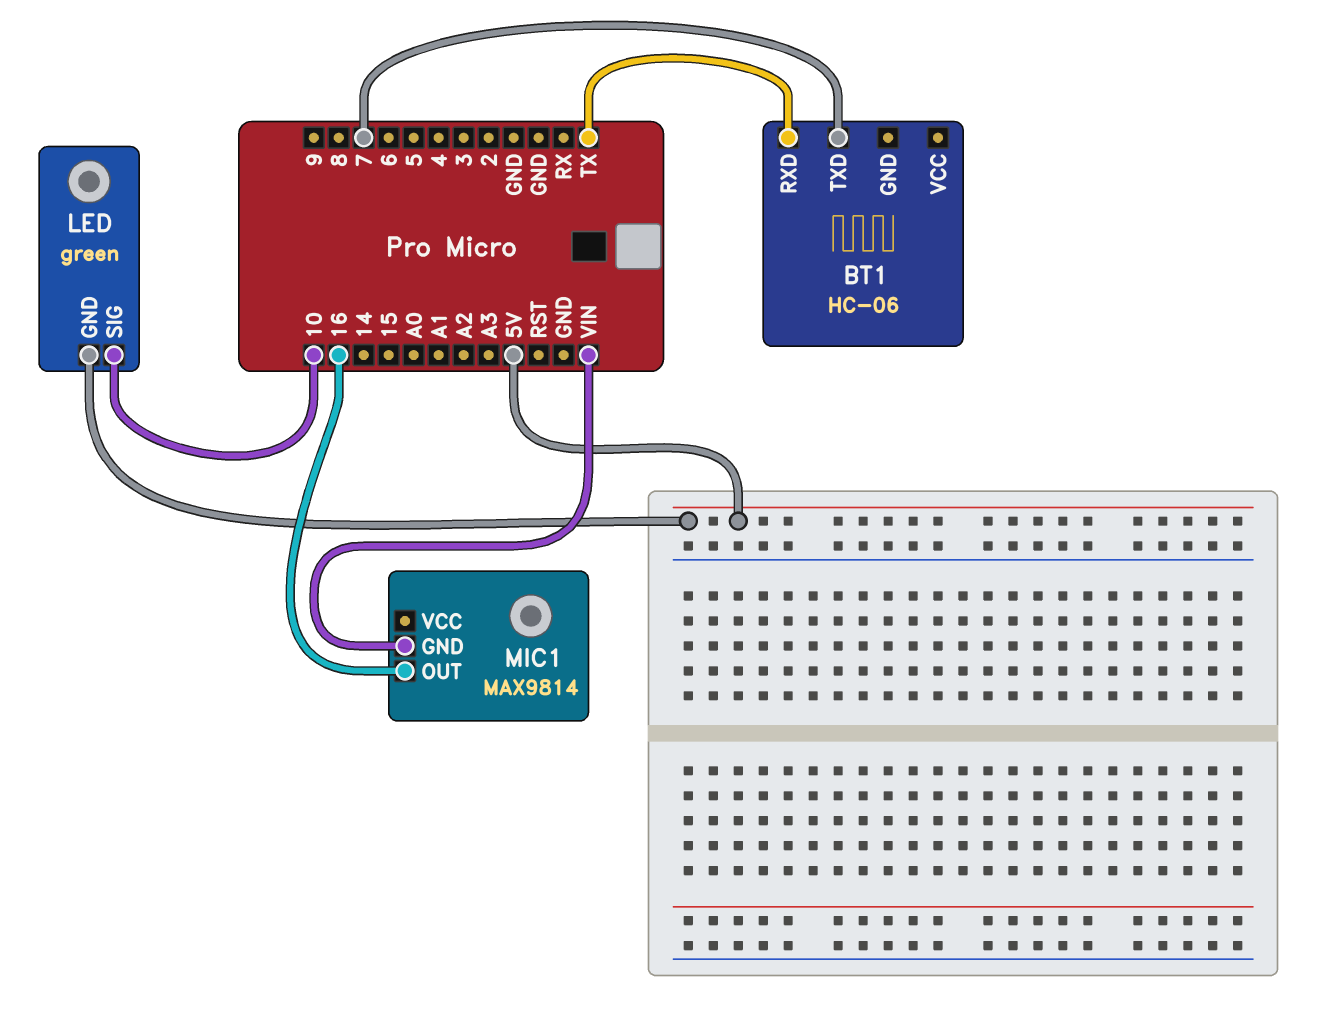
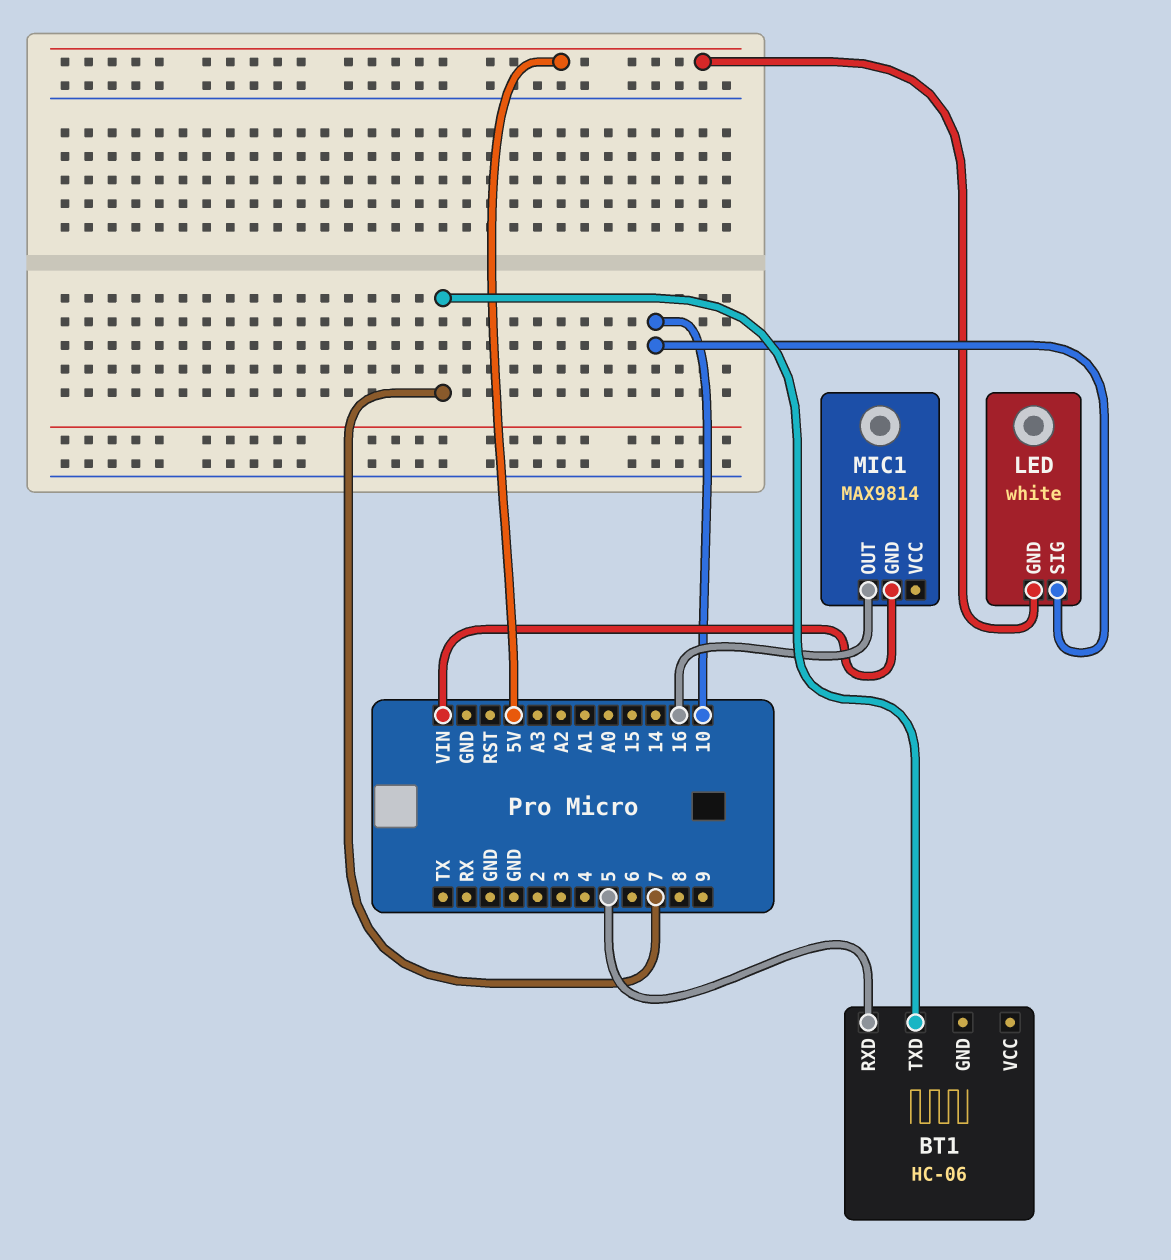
BT1 pin RXD: TX -> 5
LED: green -> white

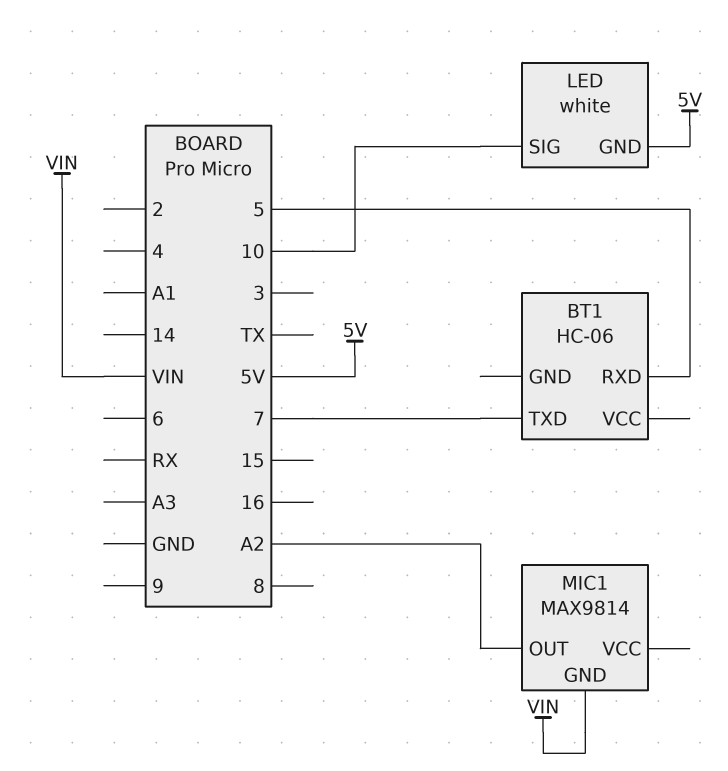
MIC1 pin OUT: 16 -> A2

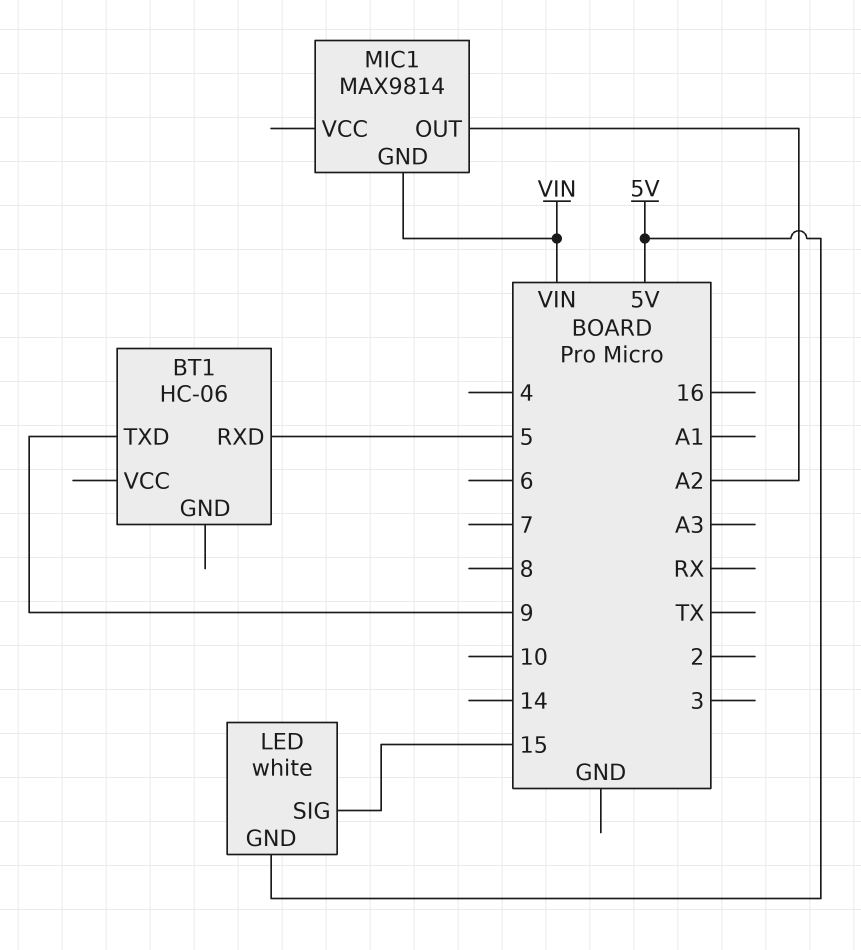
BT1 pin TXD: 7 -> 9
LED pin SIG: 10 -> 15

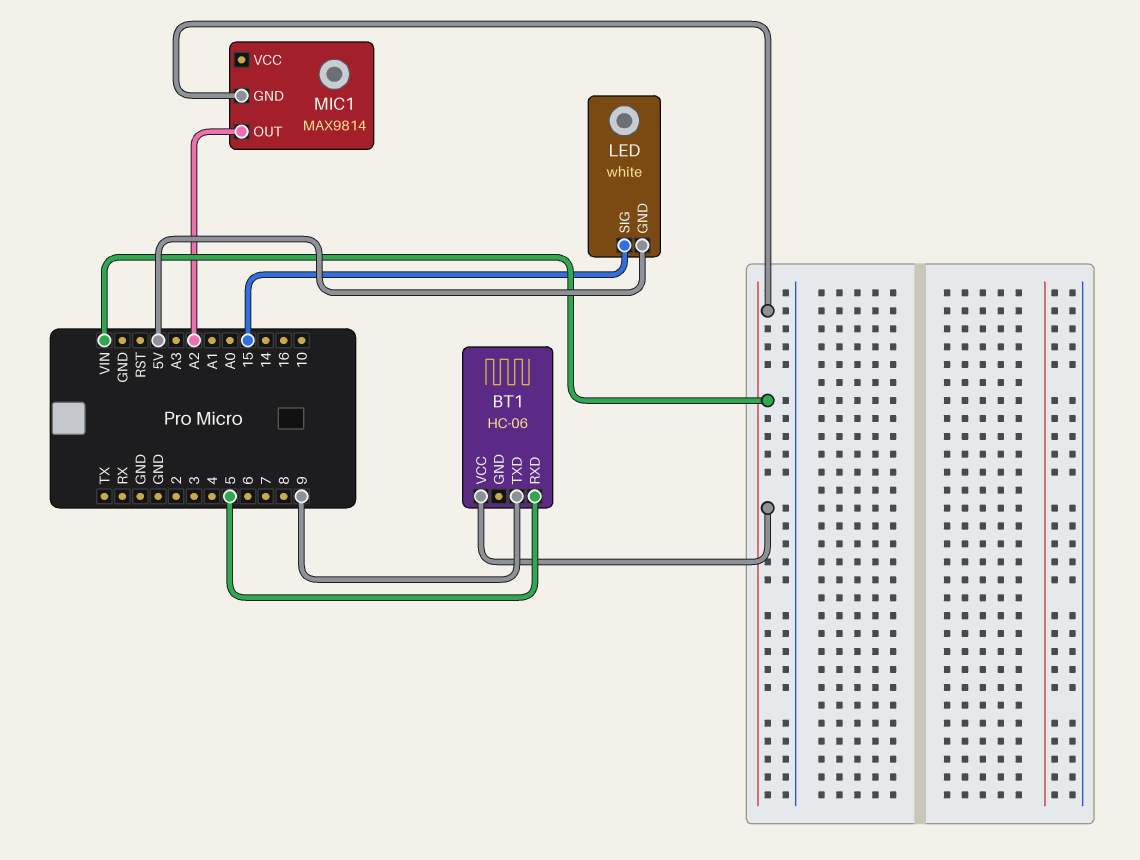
BT1 pin VCC: none -> VIN

